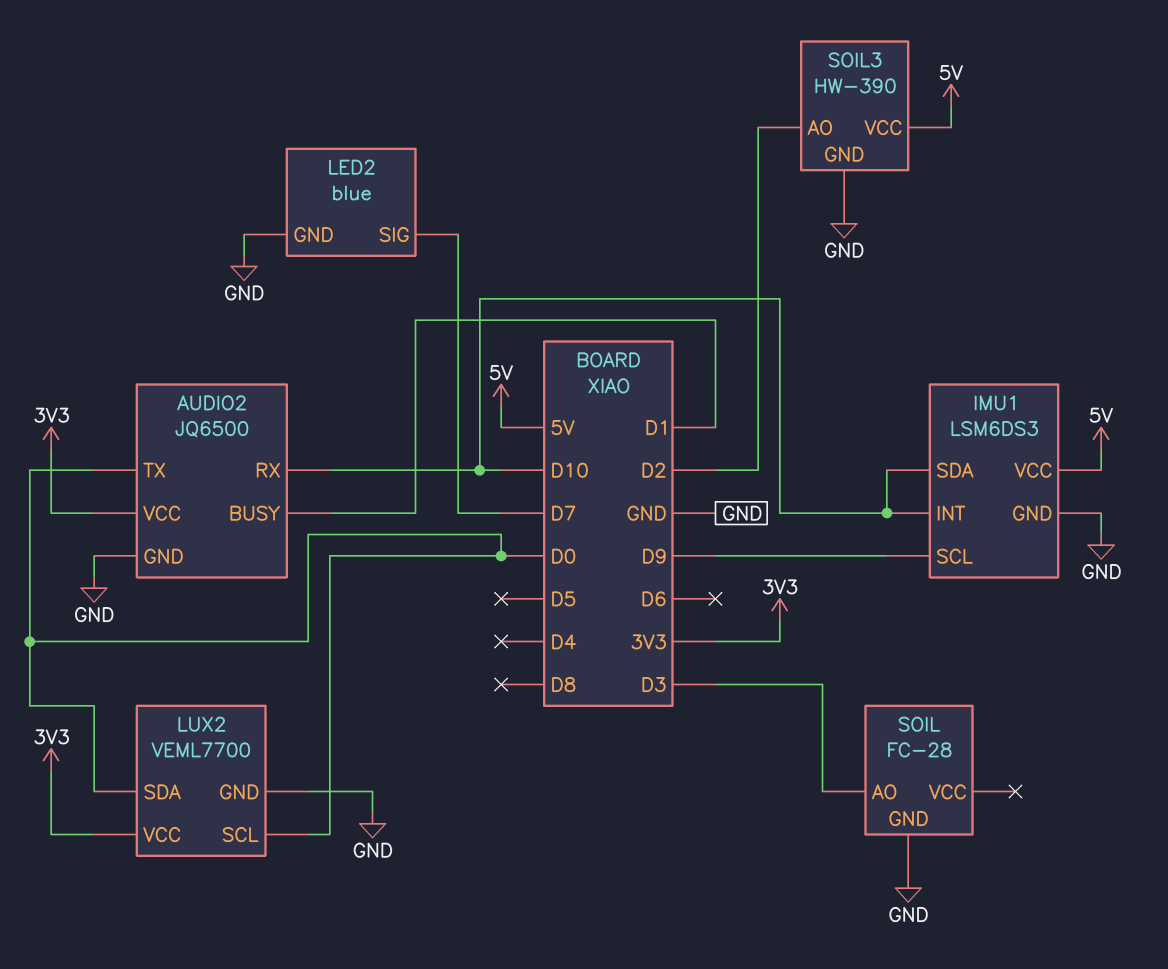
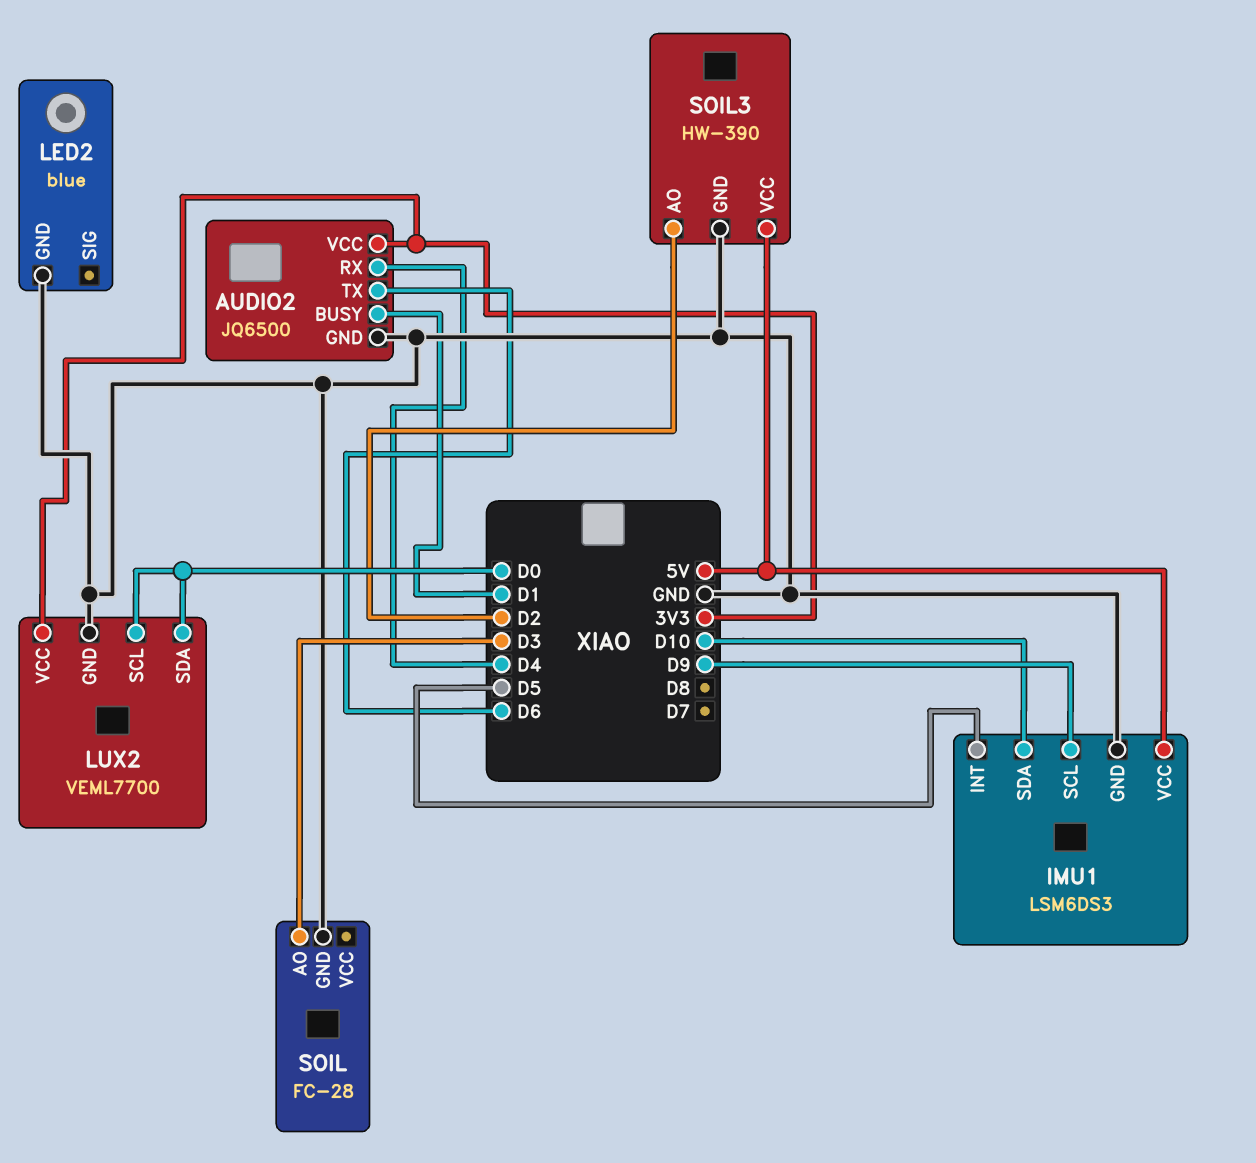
AUDIO2 pin RX: D10 -> D4
AUDIO2 pin TX: D0 -> D6
IMU1 pin INT: D10 -> D5
LED2 pin SIG: D7 -> none

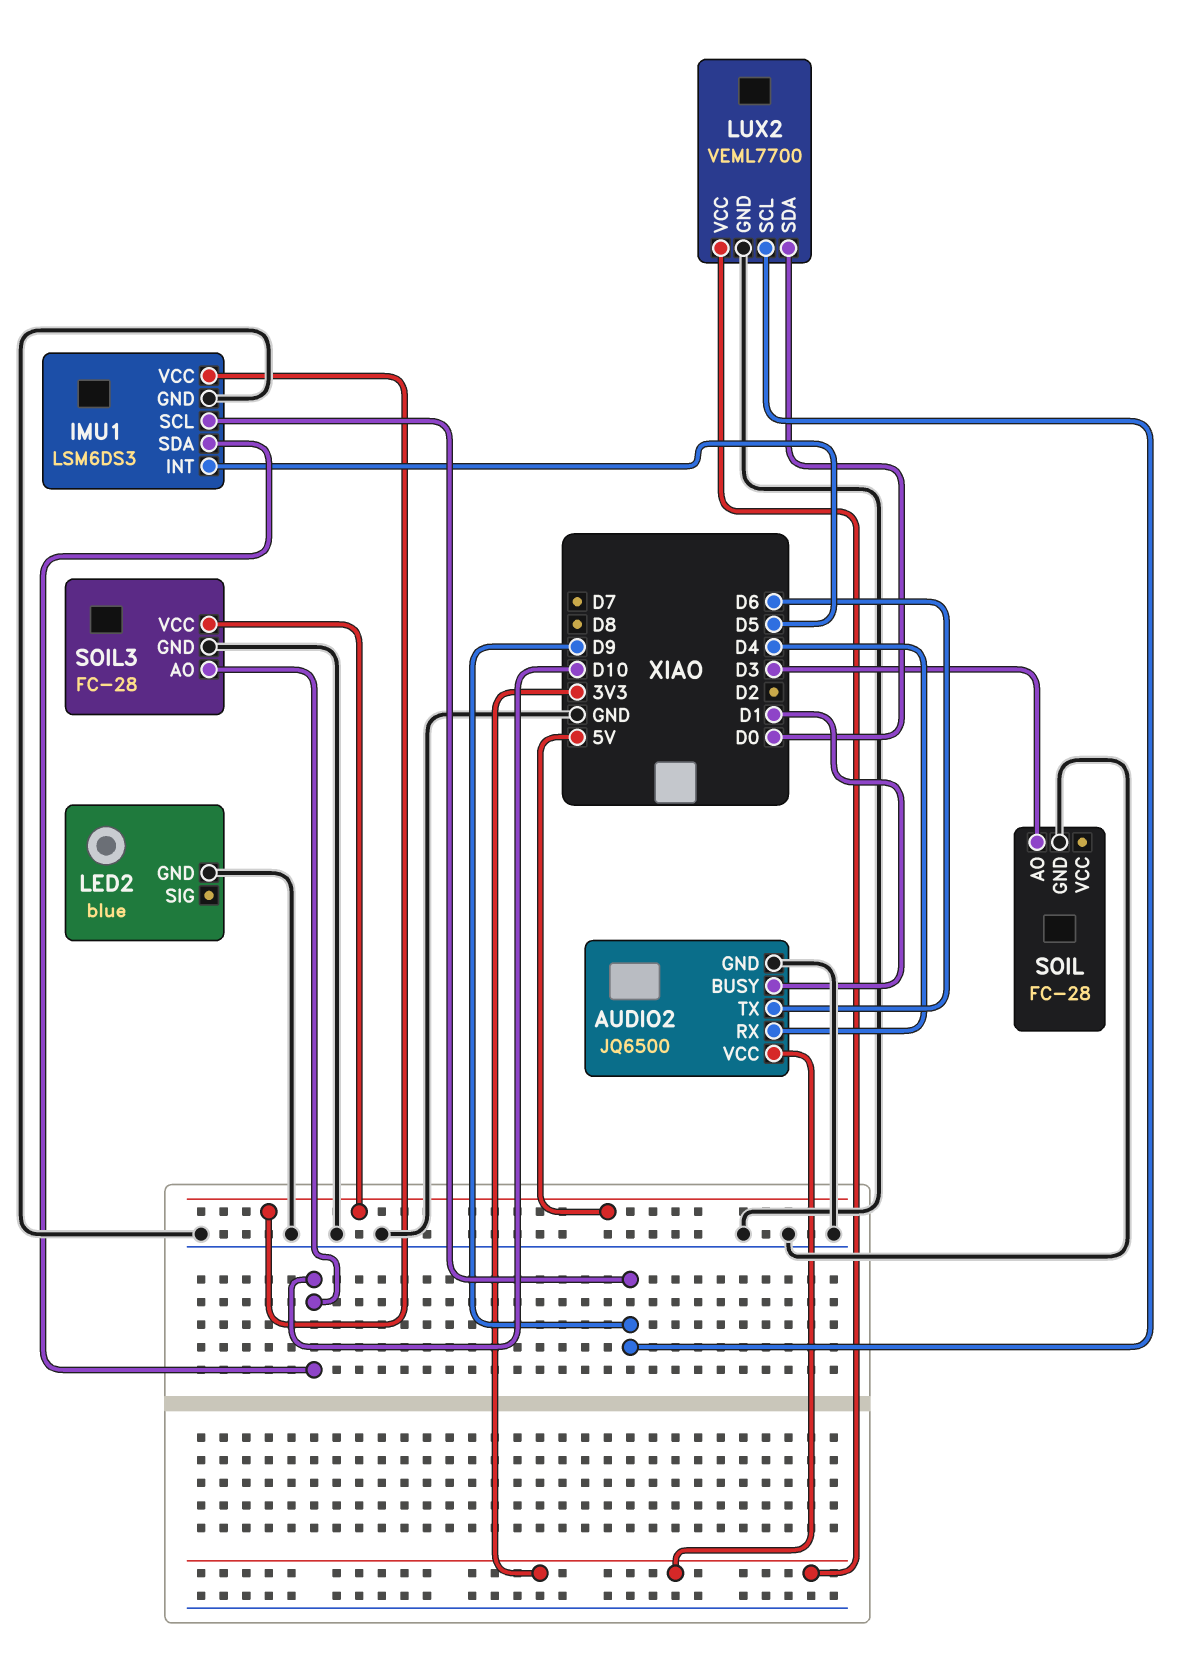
LUX2 pin SCL: D0 -> D9
SOIL3: HW-390 -> FC-28
SOIL3 pin AO: D2 -> D10

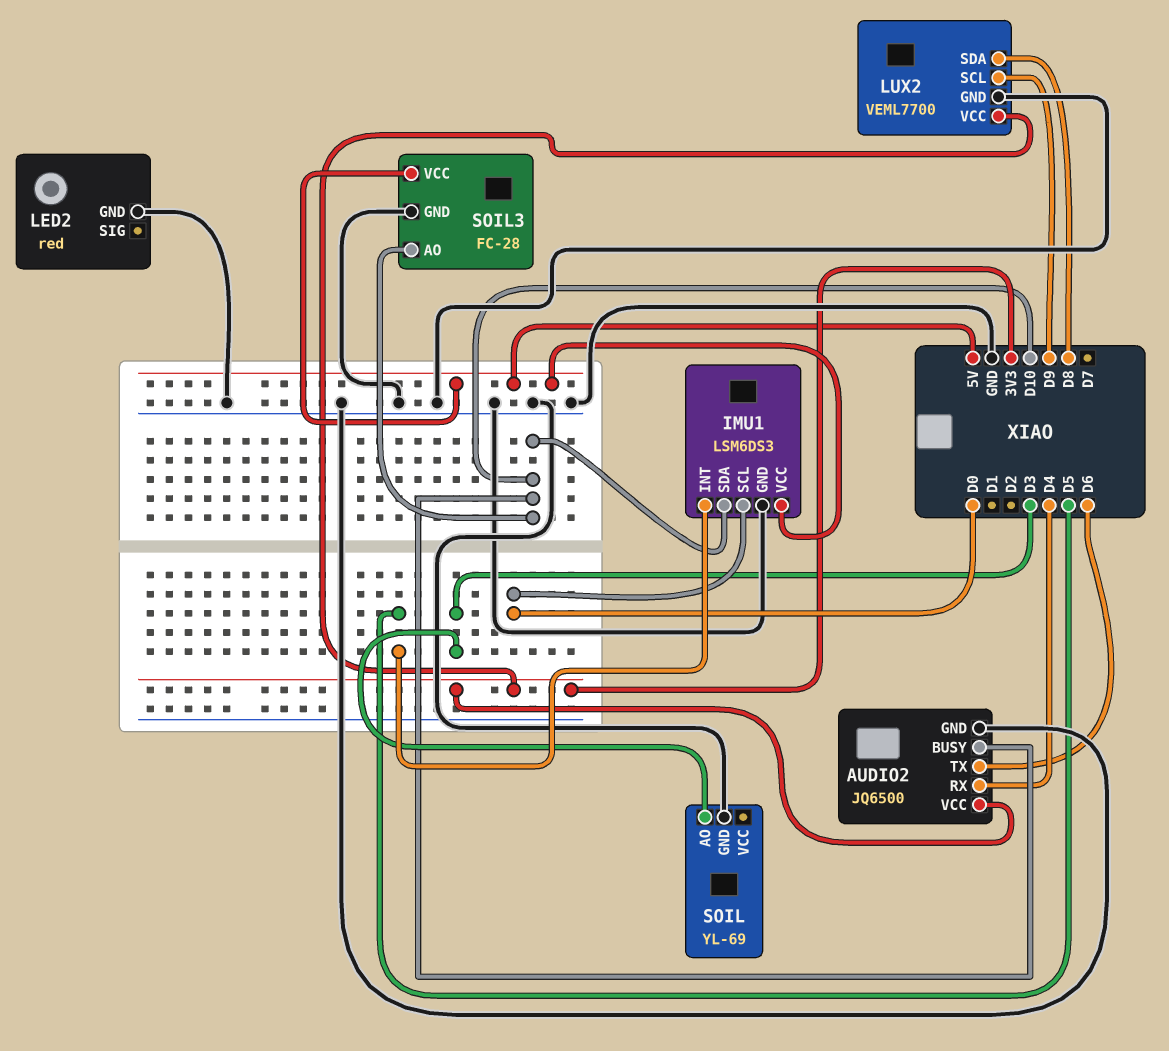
AUDIO2 pin BUSY: D1 -> D10
IMU1 pin SCL: D9 -> D0
LED2: blue -> red
LUX2 pin SDA: D0 -> D8
SOIL: FC-28 -> YL-69

